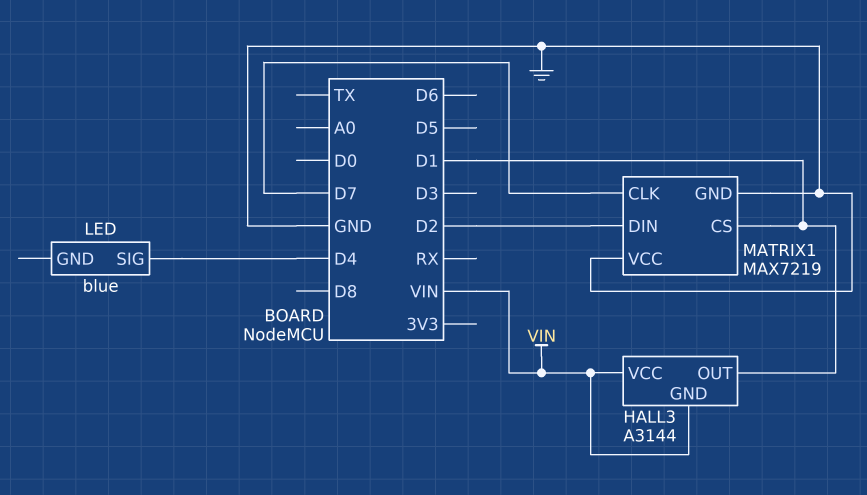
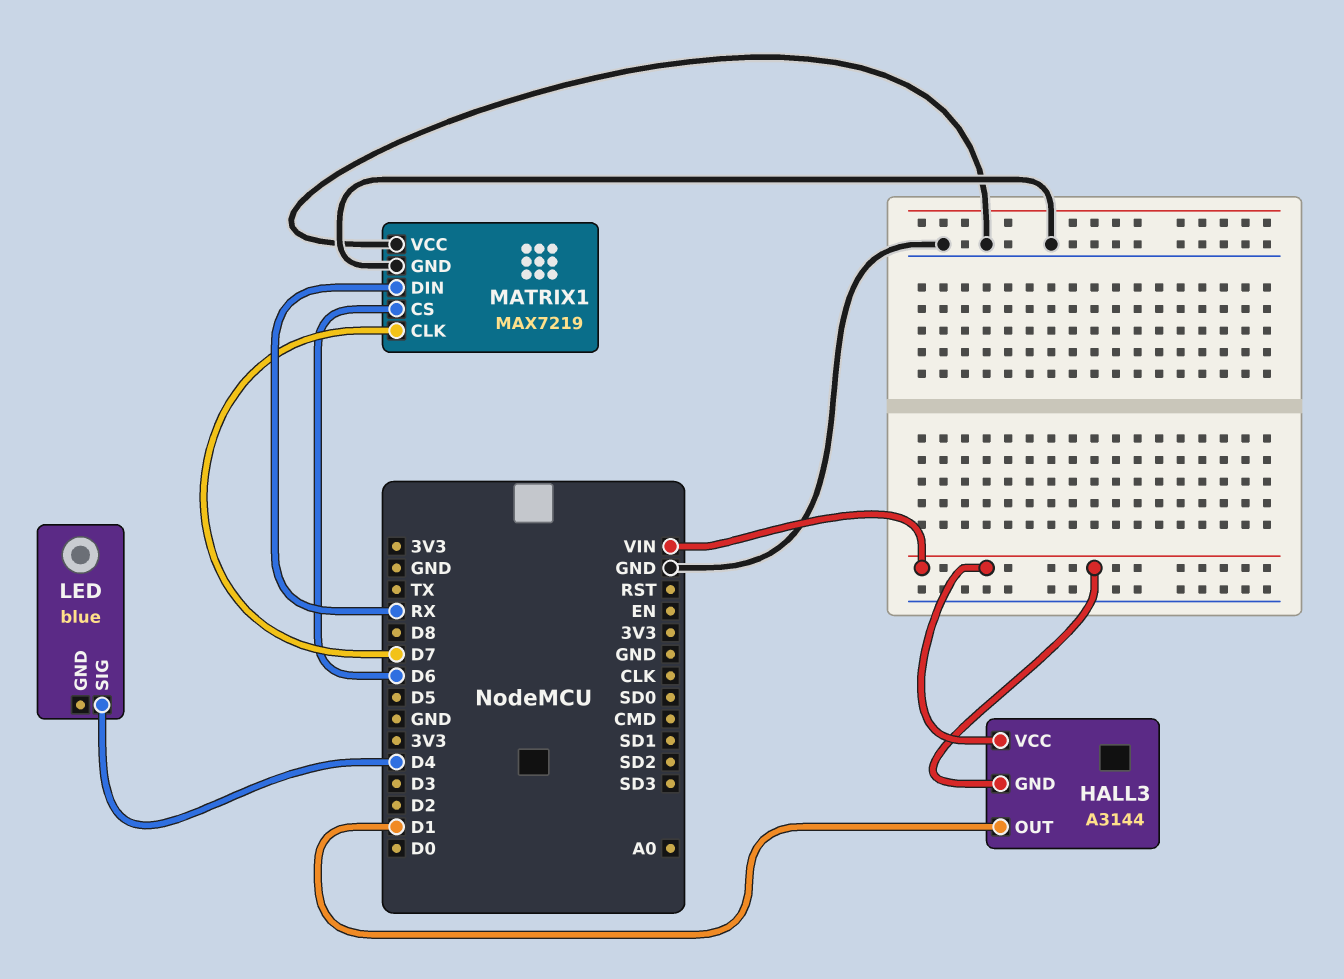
MATRIX1 pin CS: D1 -> D6
MATRIX1 pin DIN: D2 -> RX

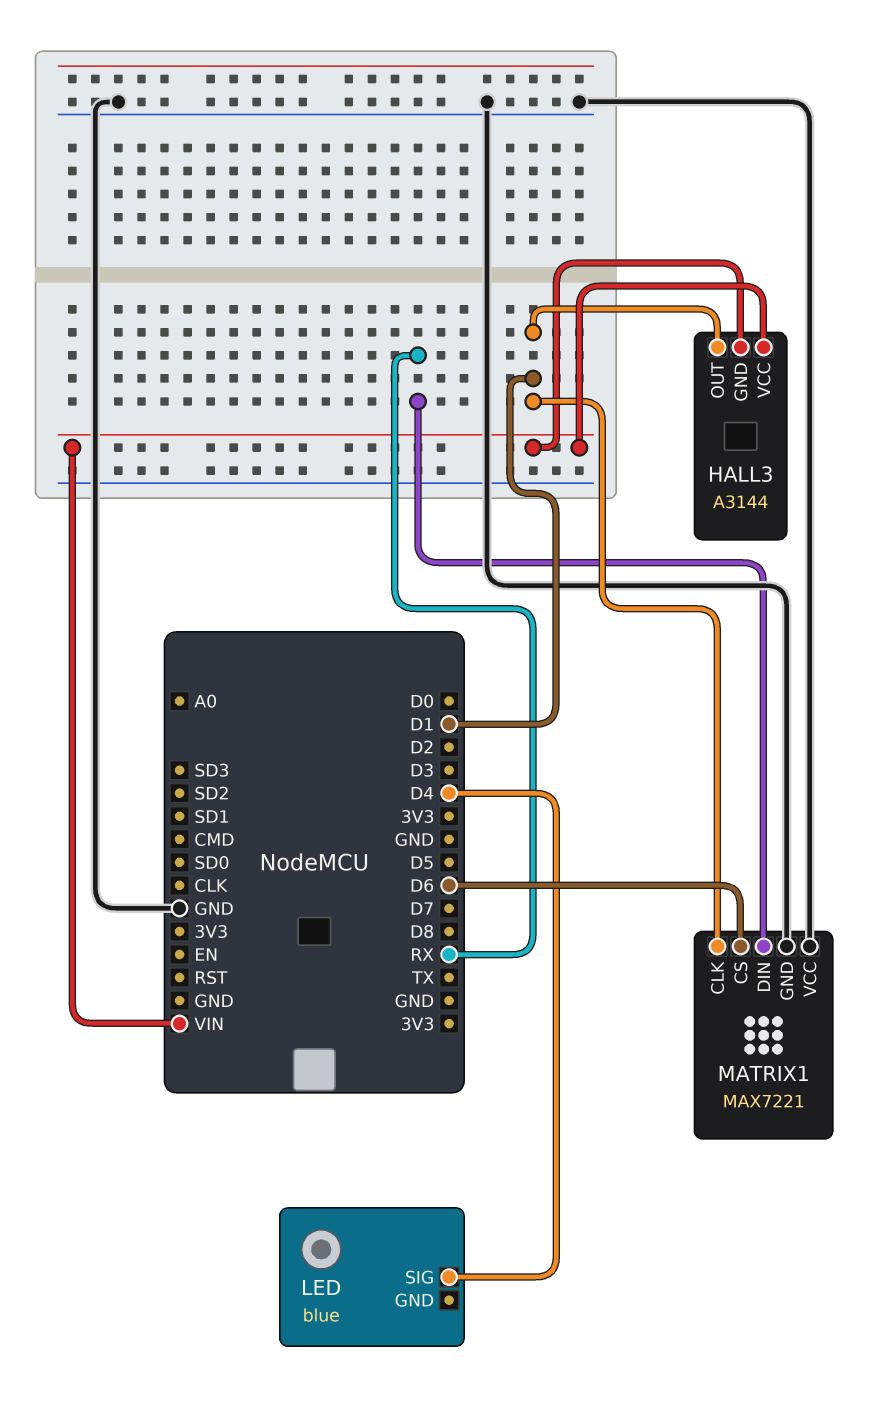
MATRIX1: MAX7219 -> MAX7221
MATRIX1 pin CLK: D7 -> D1

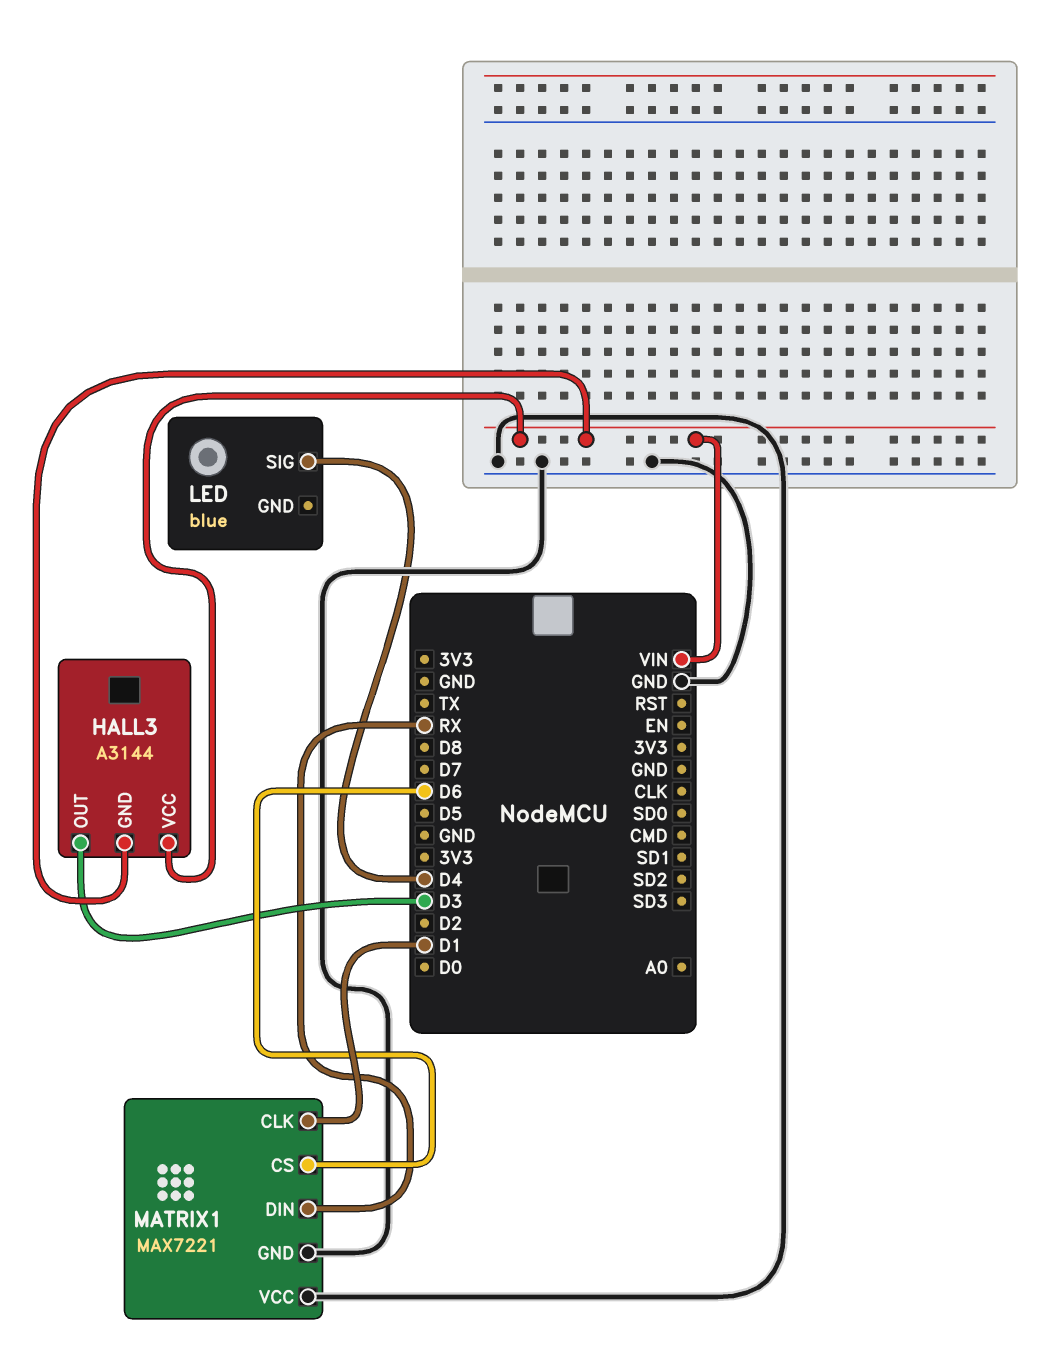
HALL3 pin OUT: D1 -> D3

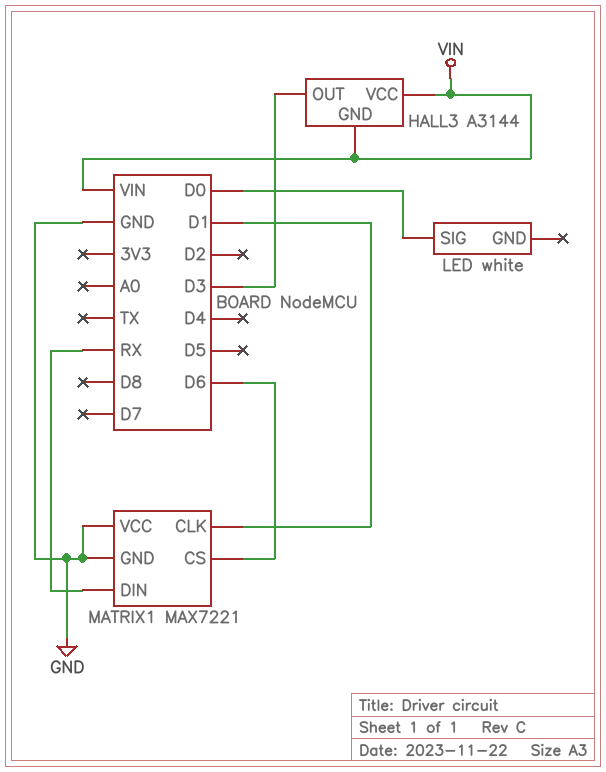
LED: blue -> white
LED pin SIG: D4 -> D0

